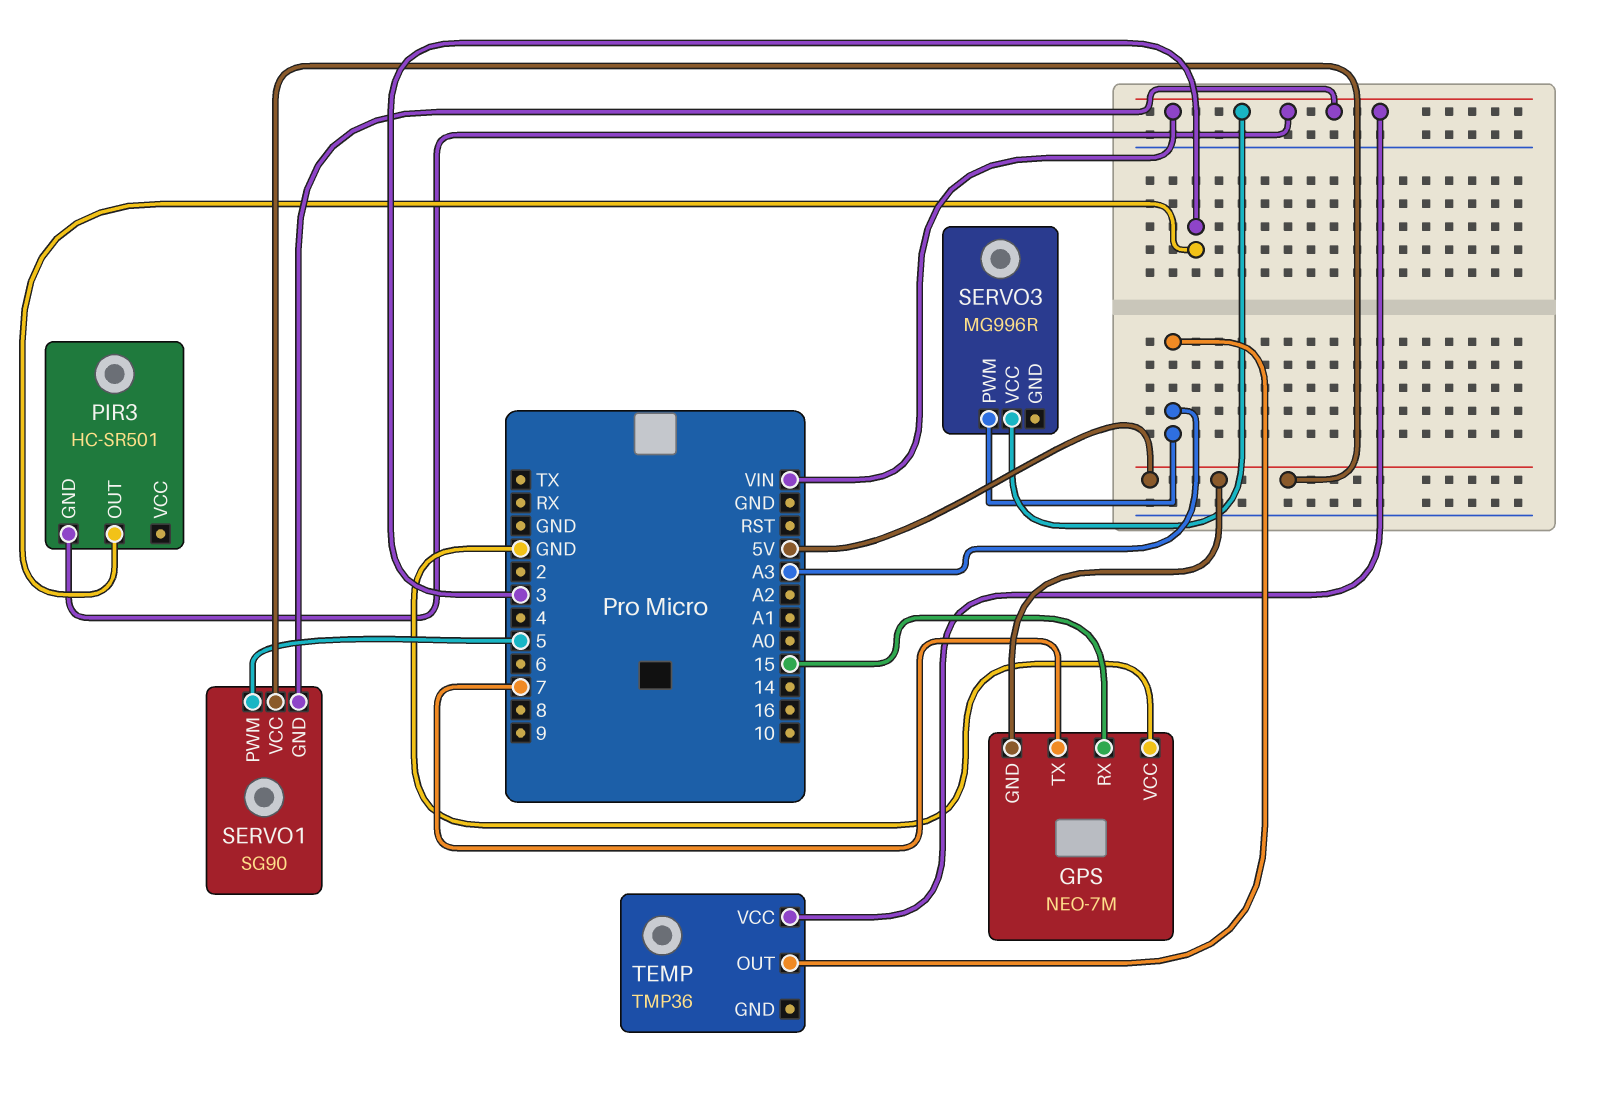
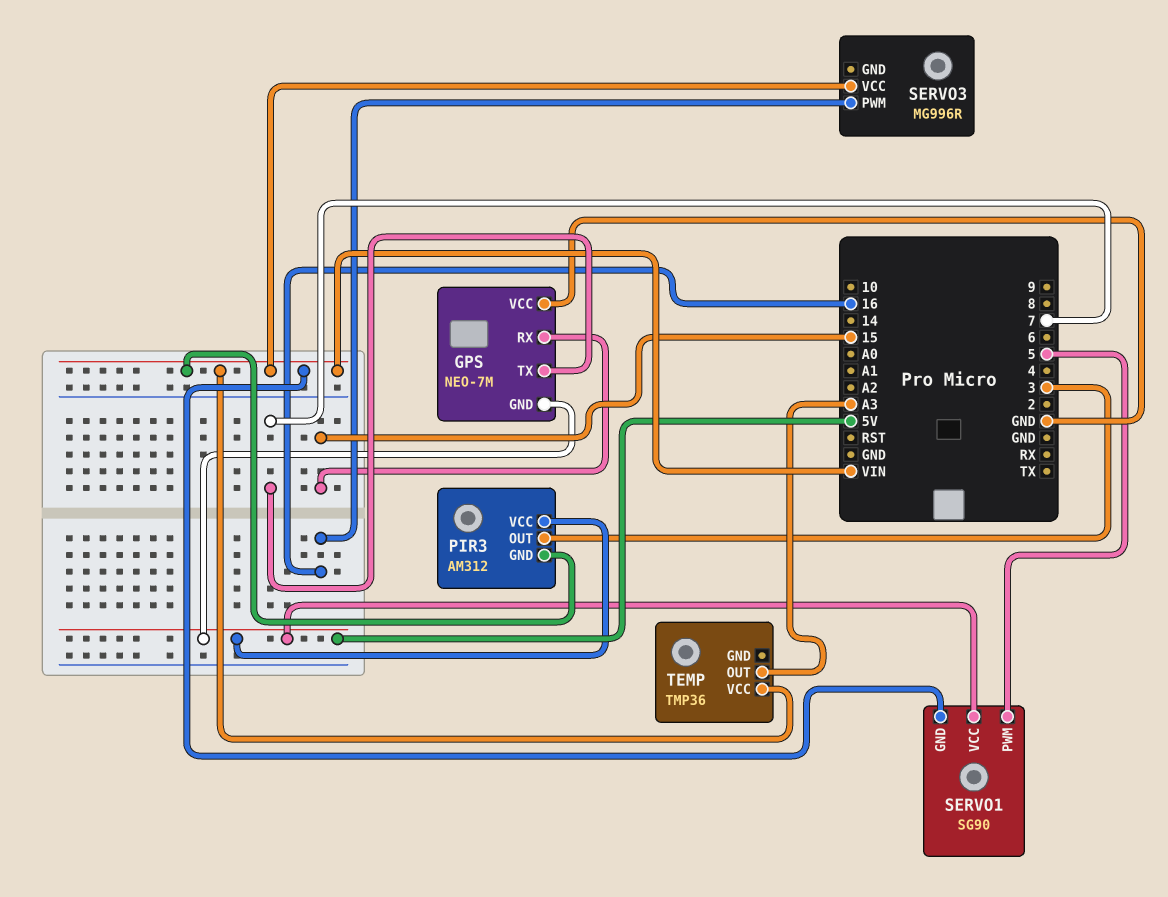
PIR3: HC-SR501 -> AM312
PIR3 pin VCC: none -> 5V
SERVO3 pin PWM: A3 -> 16

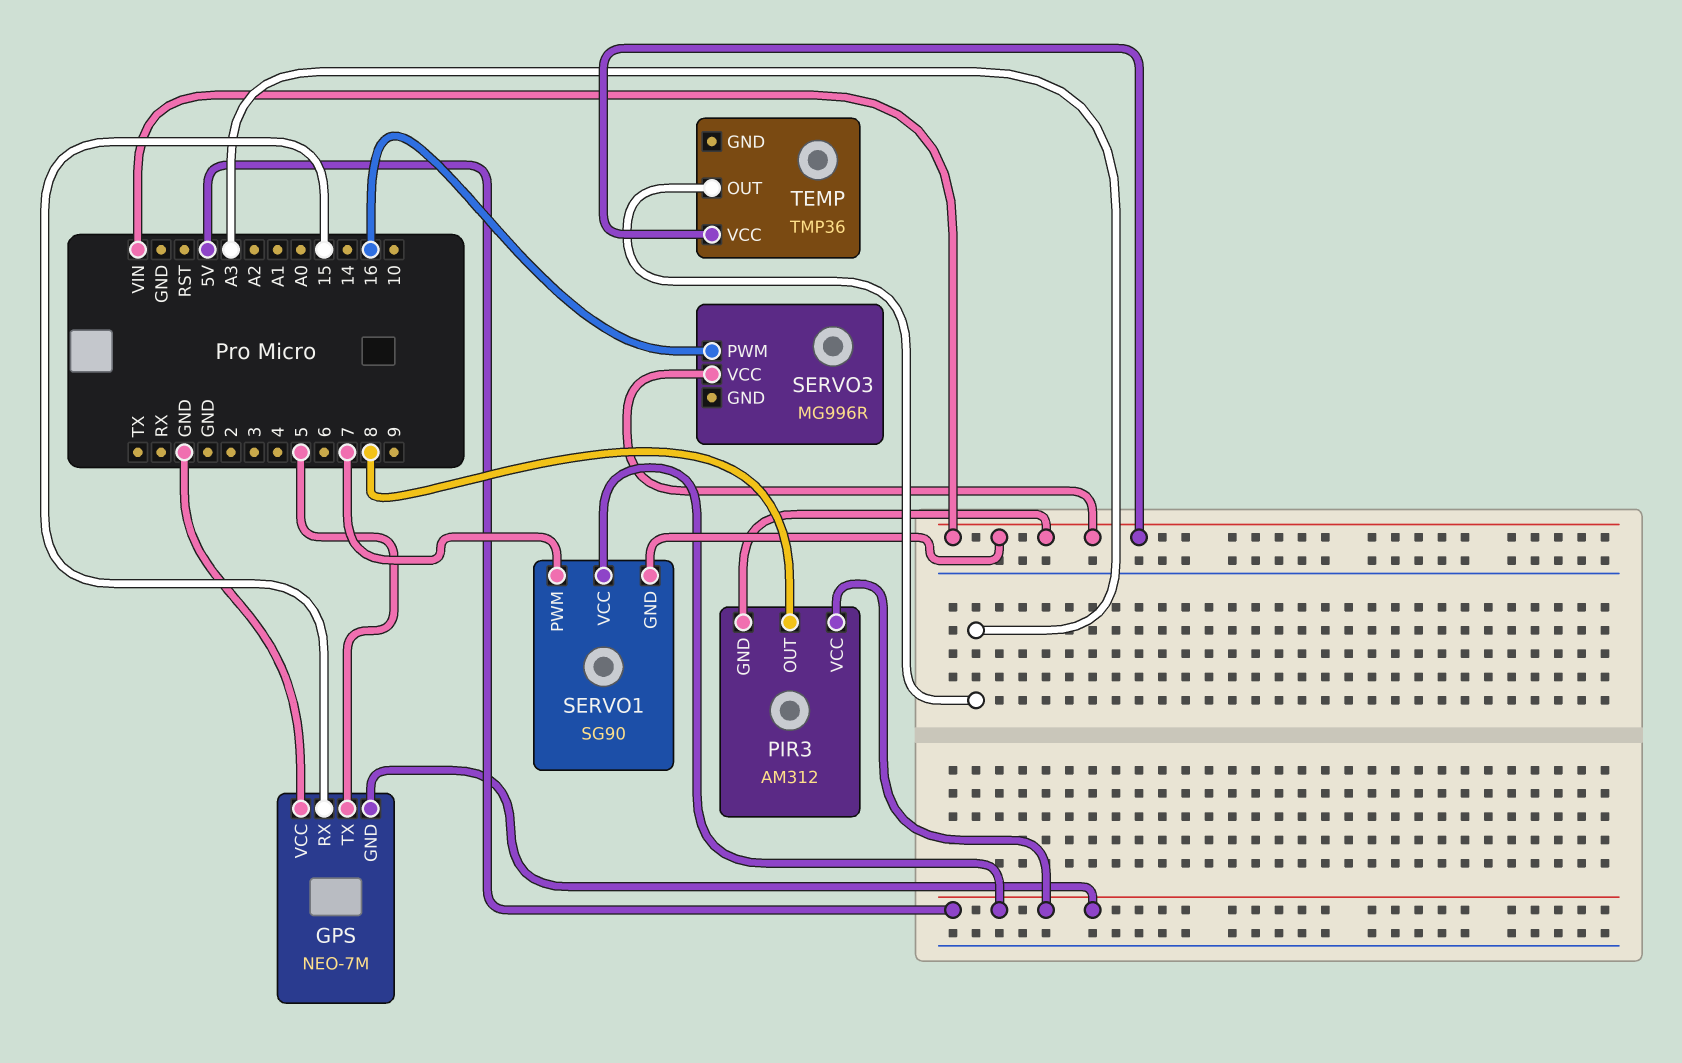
GPS pin TX: 7 -> 5
PIR3 pin OUT: 3 -> 8
SERVO1 pin PWM: 5 -> 7

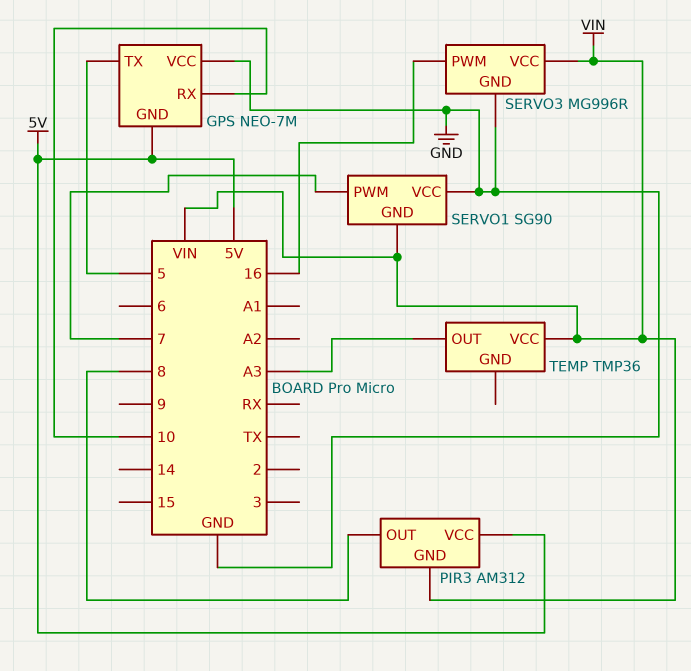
GPS pin RX: 15 -> 10
SERVO1 pin VCC: 5V -> GND
SERVO3 pin GND: none -> GND

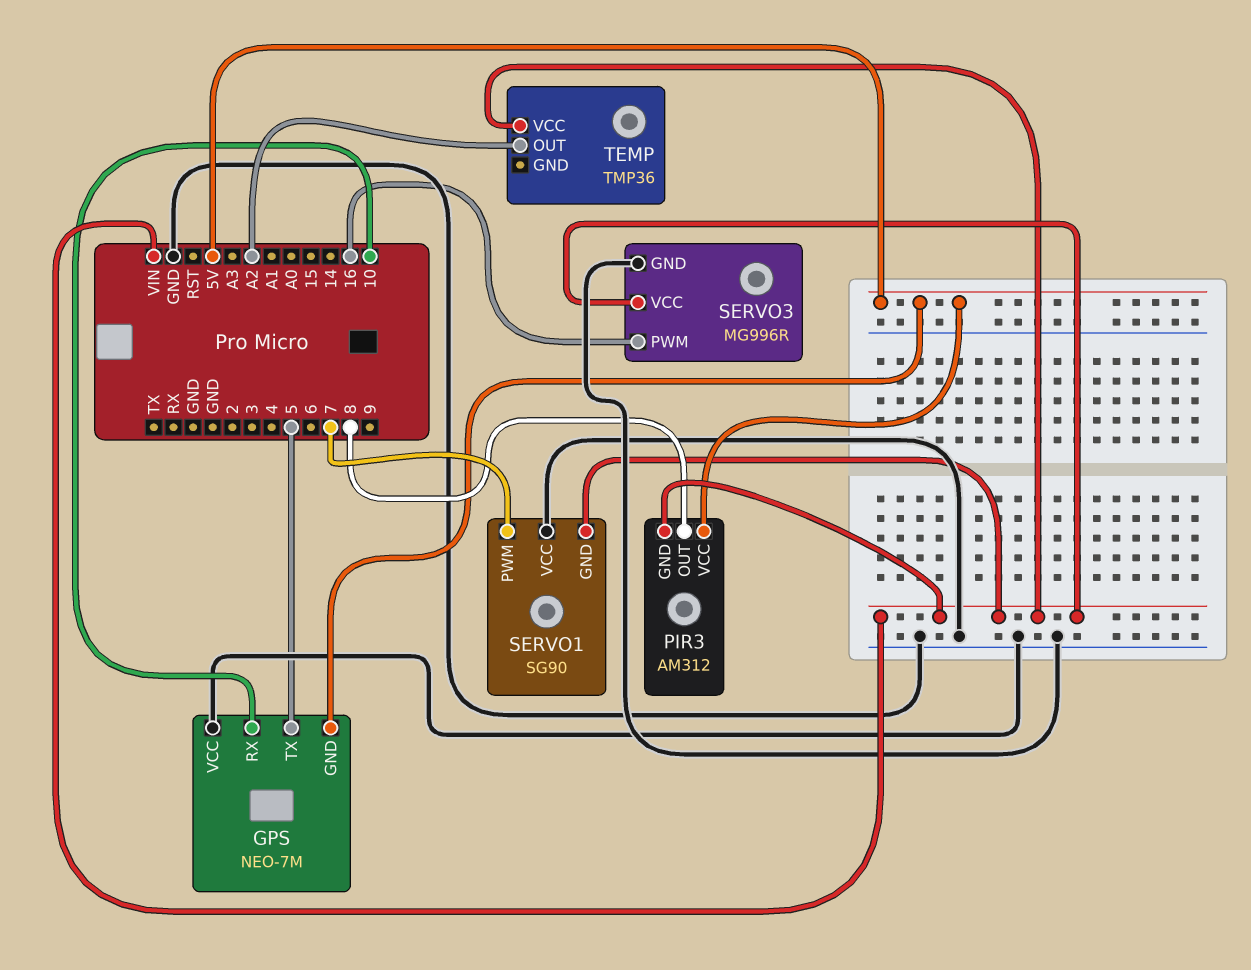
TEMP pin OUT: A3 -> A2

